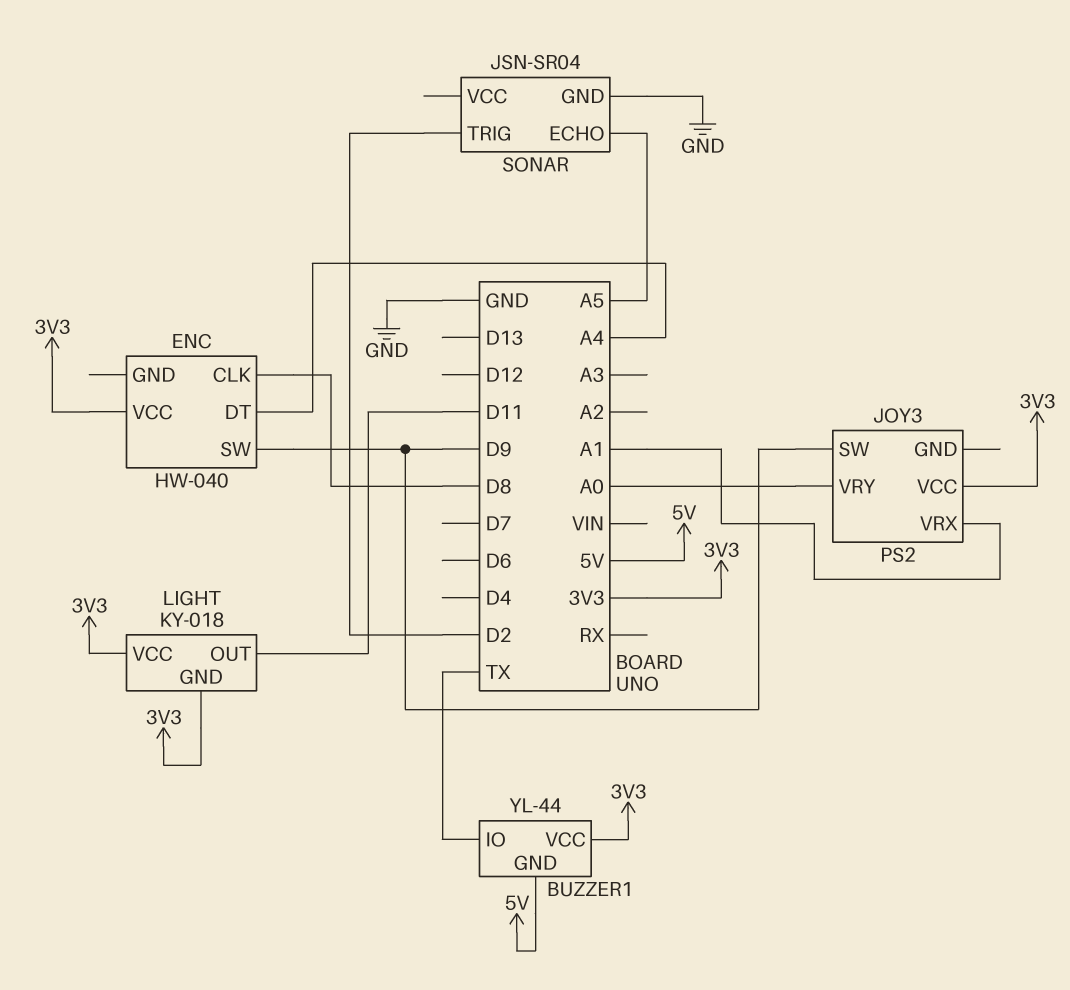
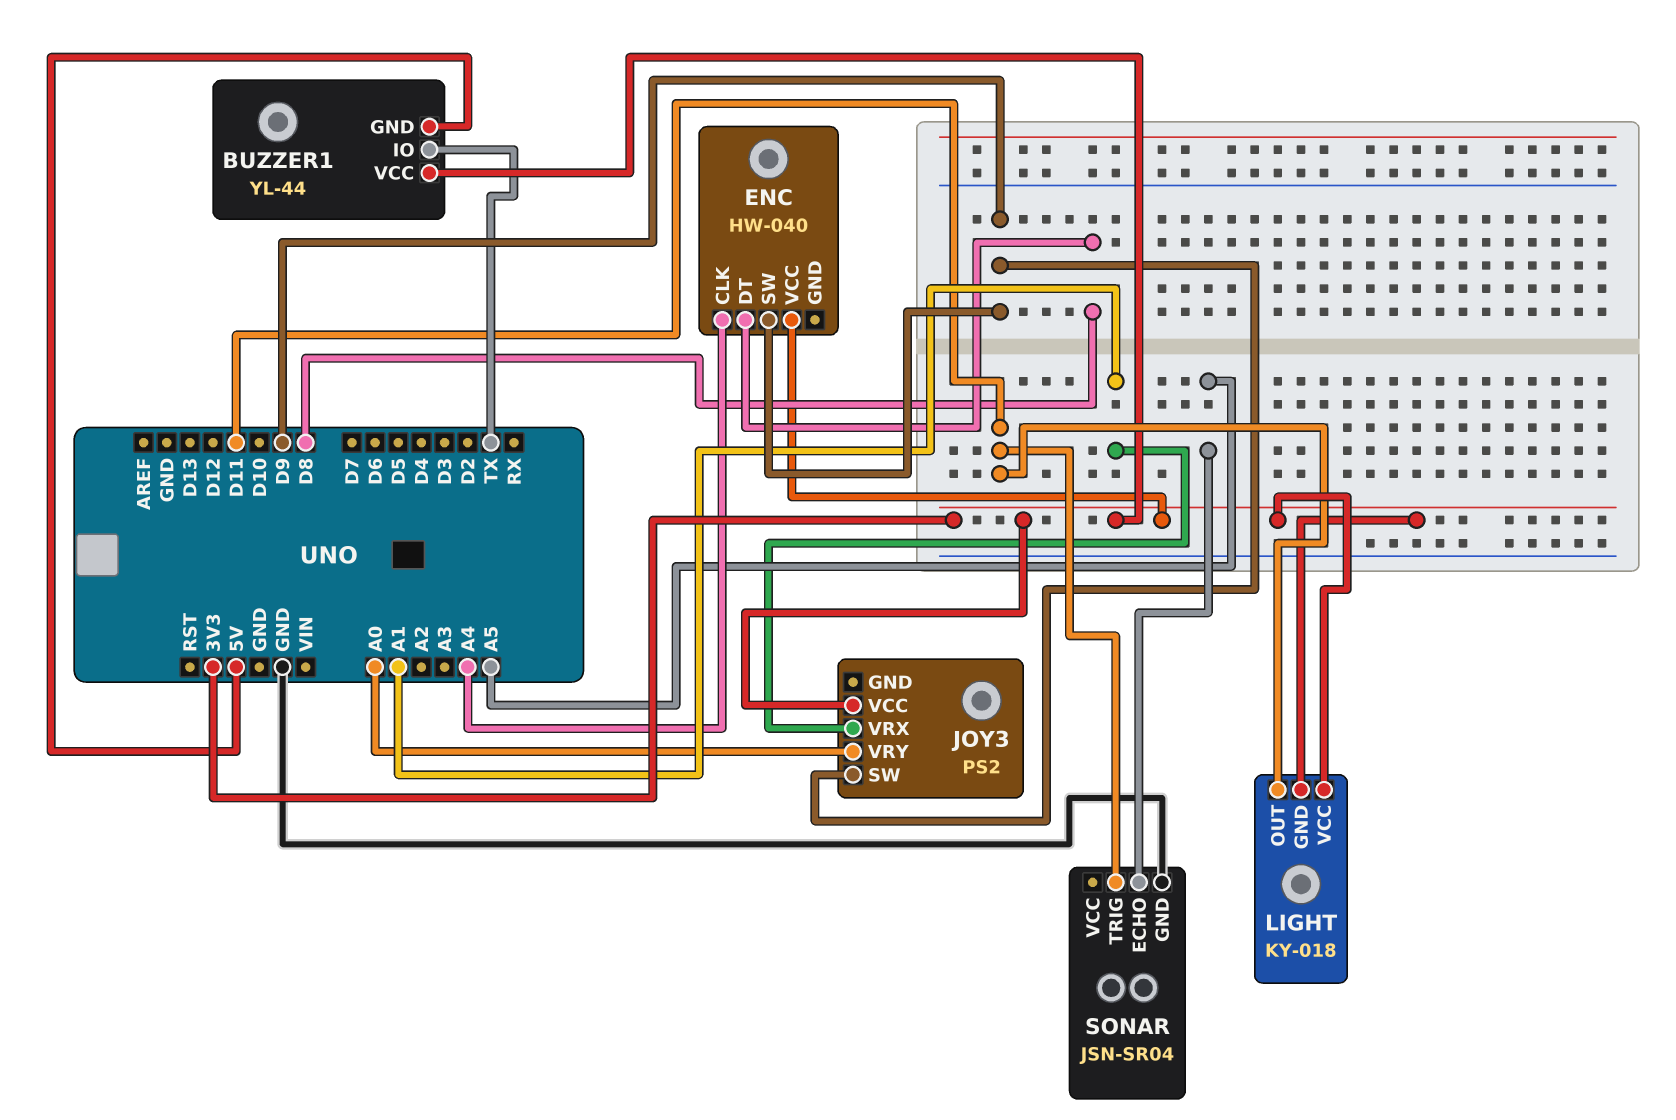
ENC pin CLK: D8 -> A4
ENC pin DT: A4 -> D8
SONAR pin TRIG: D2 -> D11

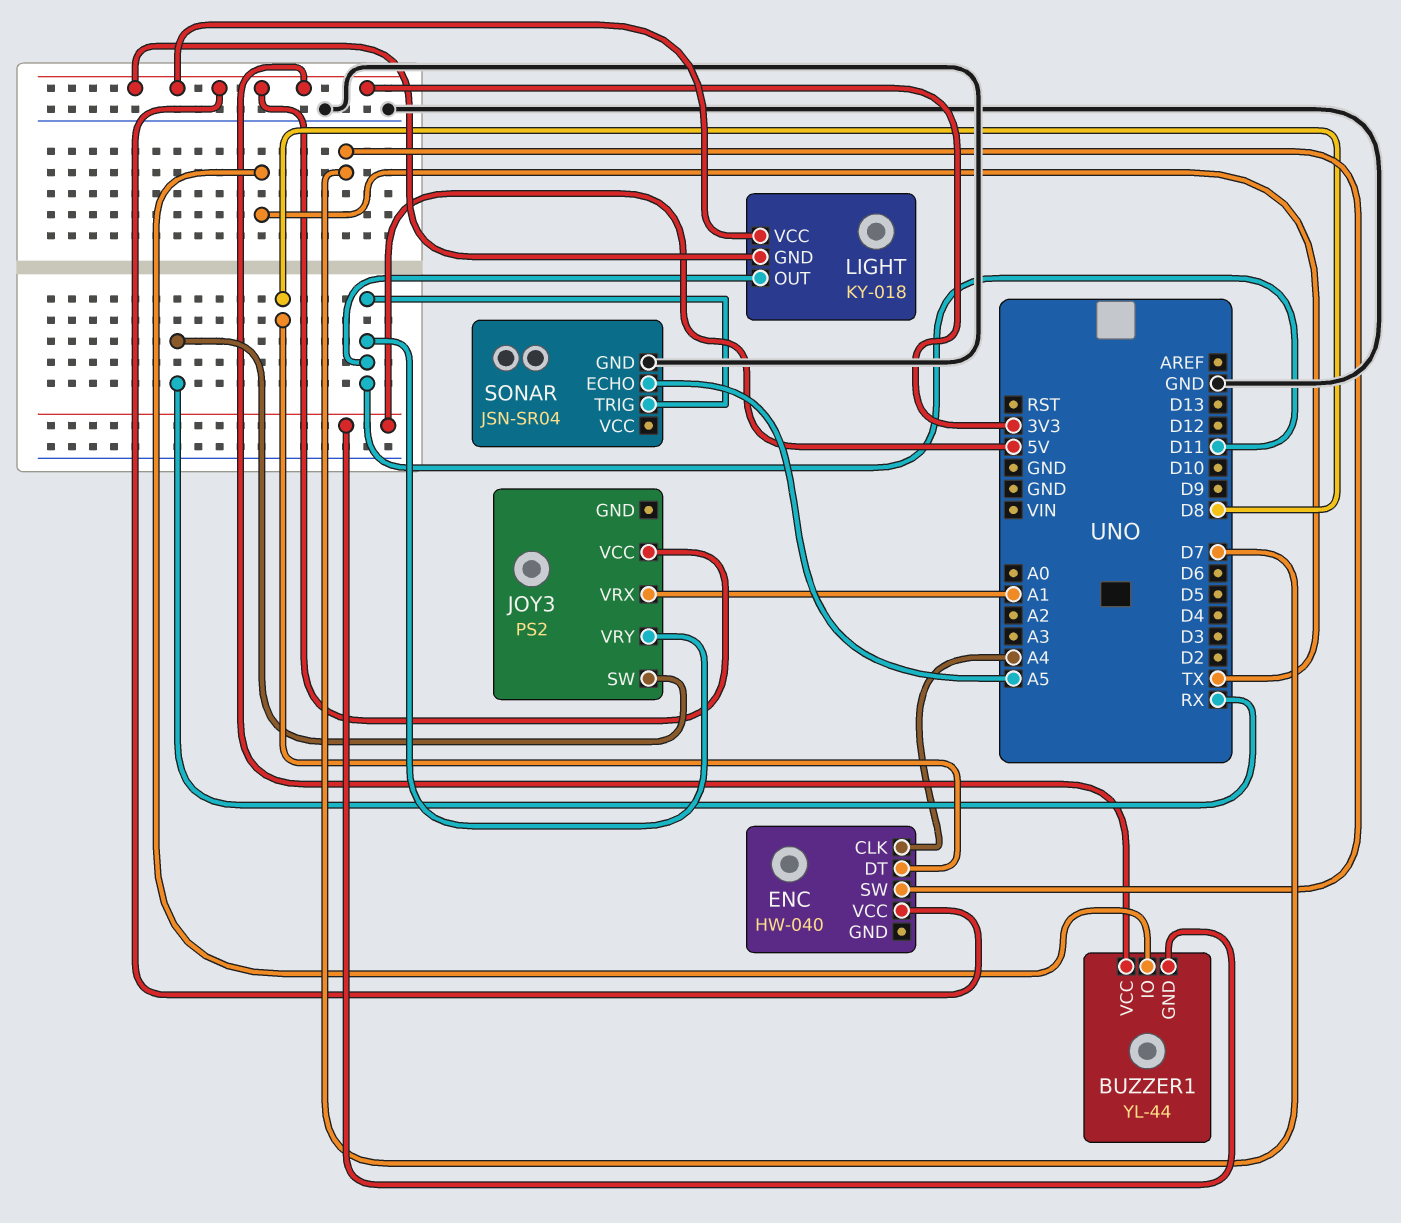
ENC pin SW: D9 -> D7
JOY3 pin SW: D9 -> RX
JOY3 pin VRY: A0 -> D11

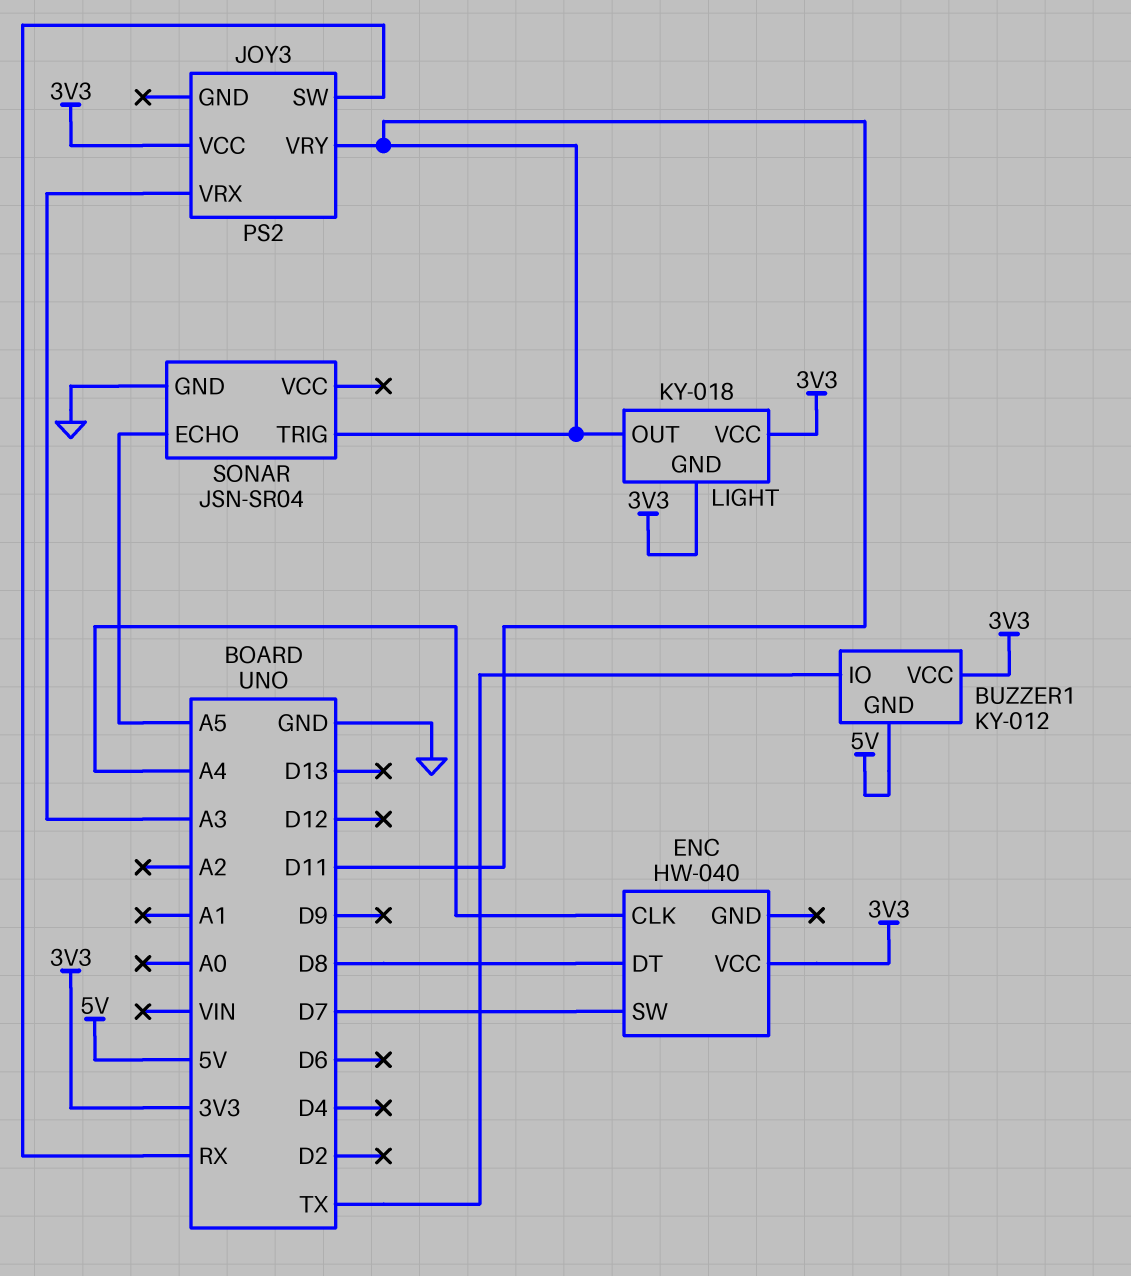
BUZZER1: YL-44 -> KY-012
JOY3 pin VRX: A1 -> A3

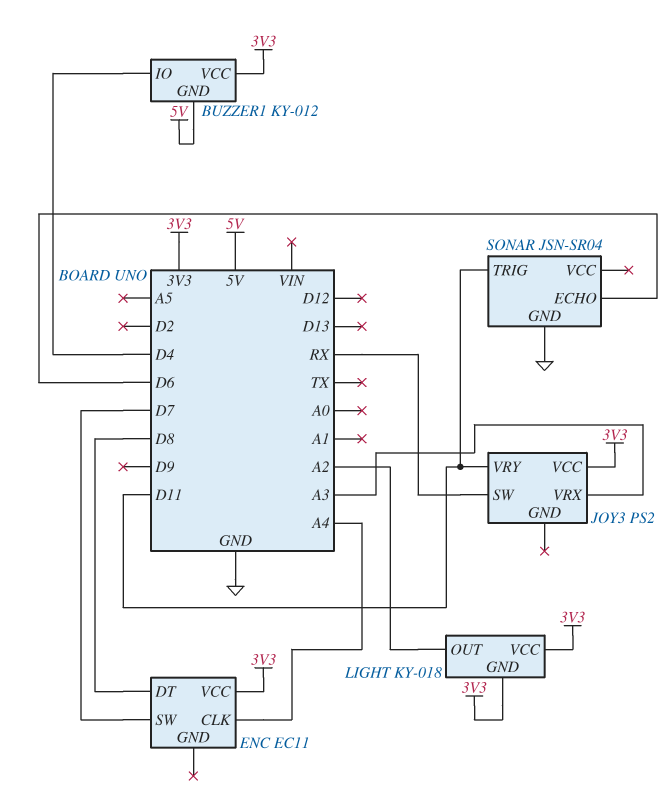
BUZZER1 pin IO: TX -> D4
ENC: HW-040 -> EC11
LIGHT pin OUT: D11 -> A2
SONAR pin ECHO: A5 -> D6

